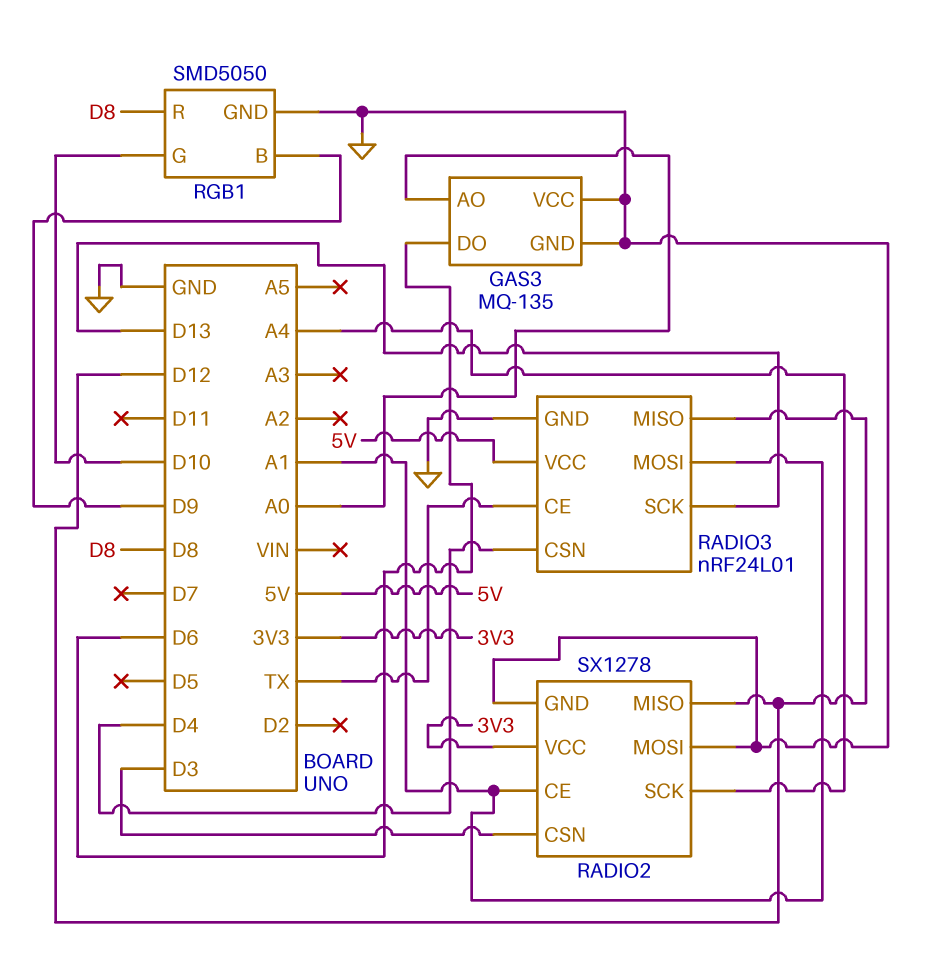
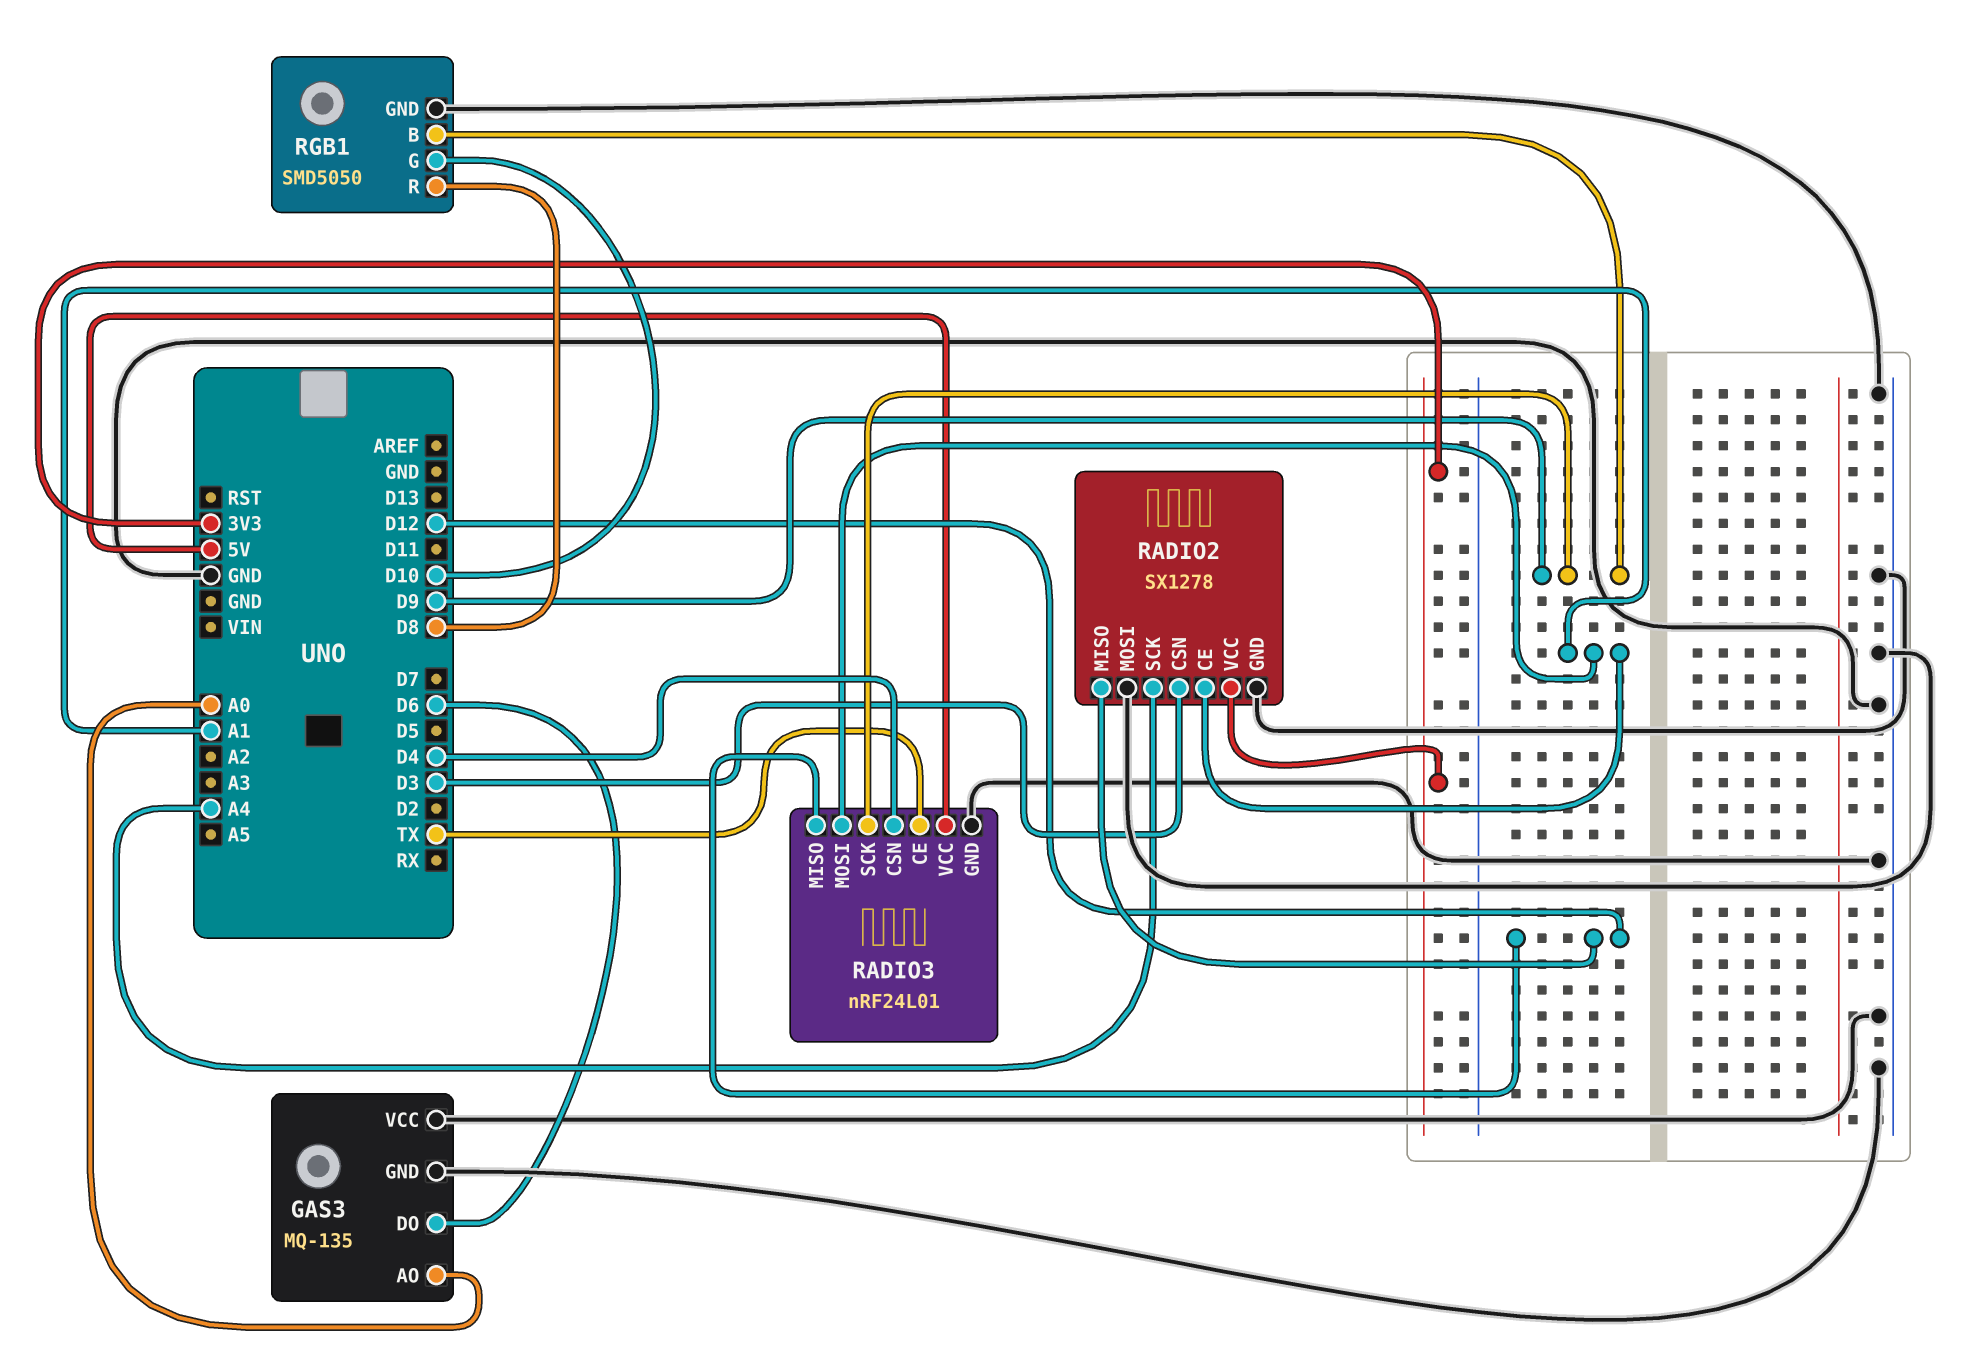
RADIO3 pin SCK: D13 -> D9

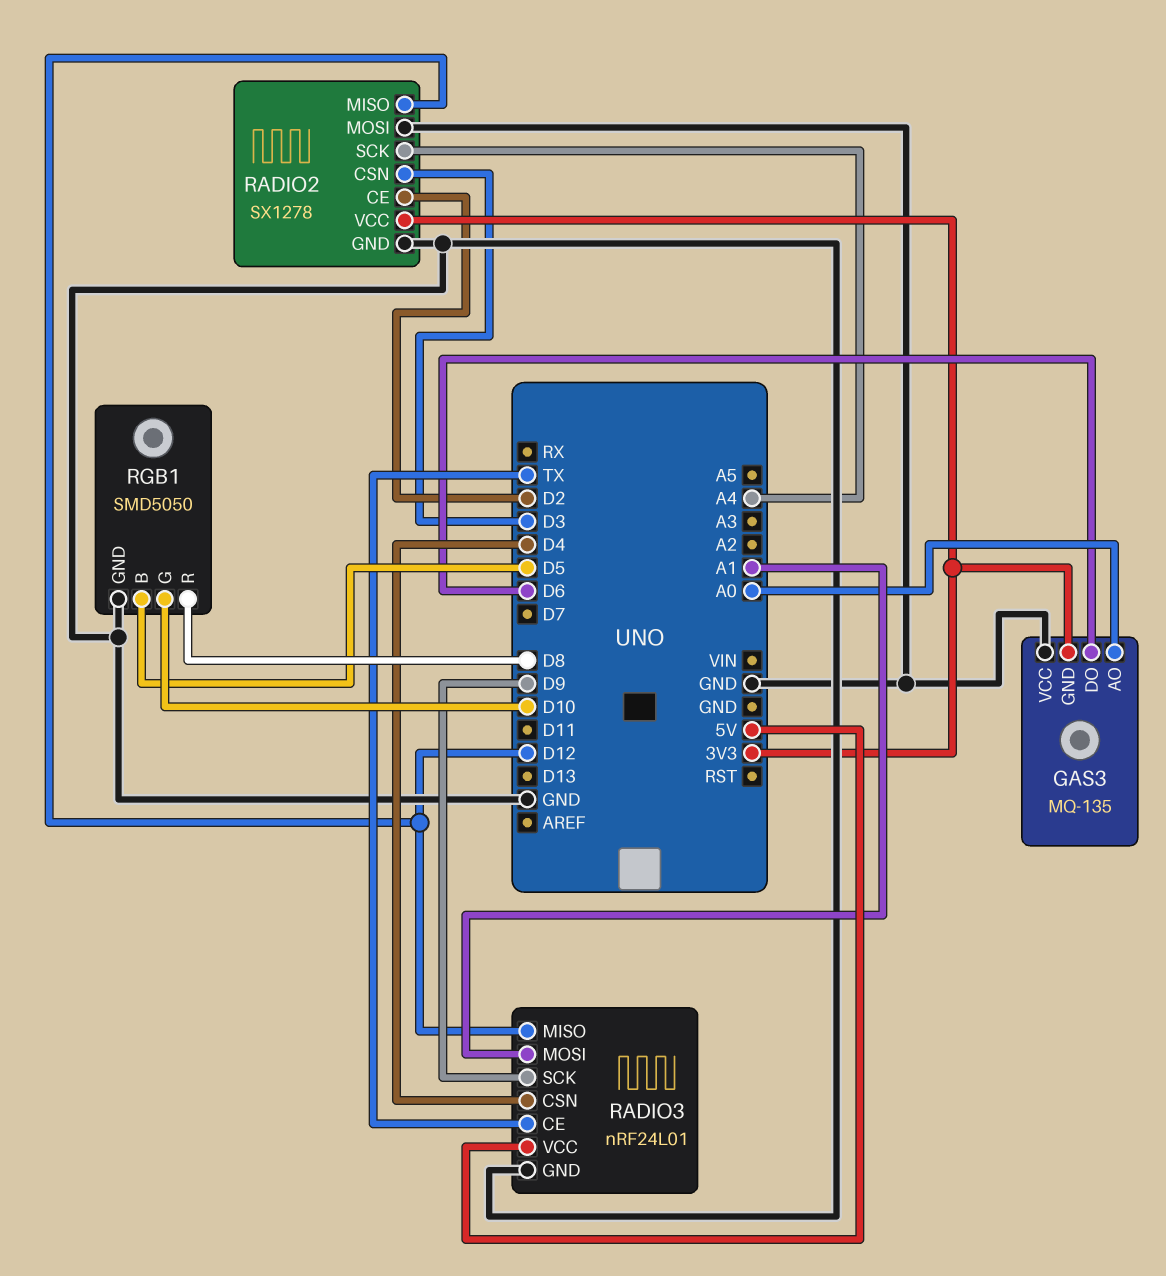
GAS3 pin GND: GND -> 3V3
RADIO2 pin CE: A1 -> D2
RGB1 pin B: D9 -> D5

